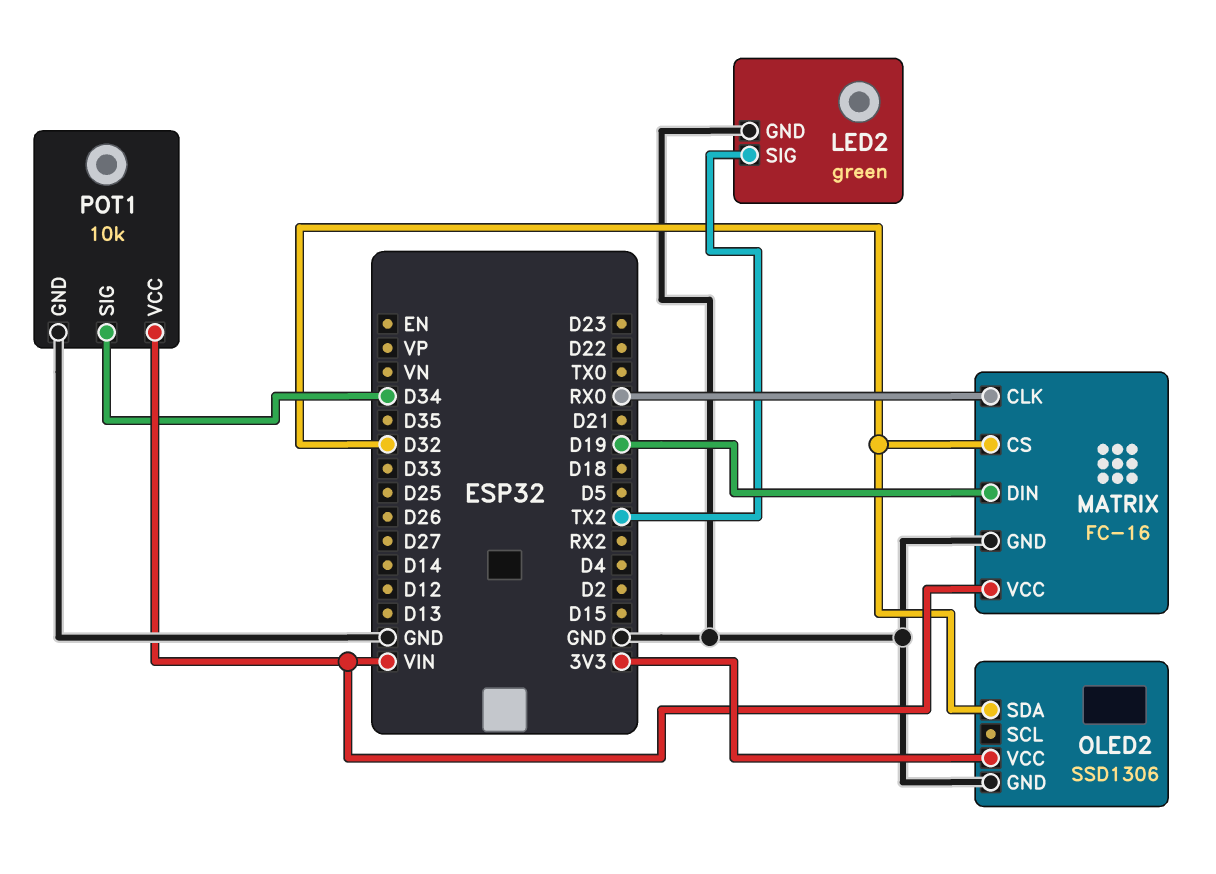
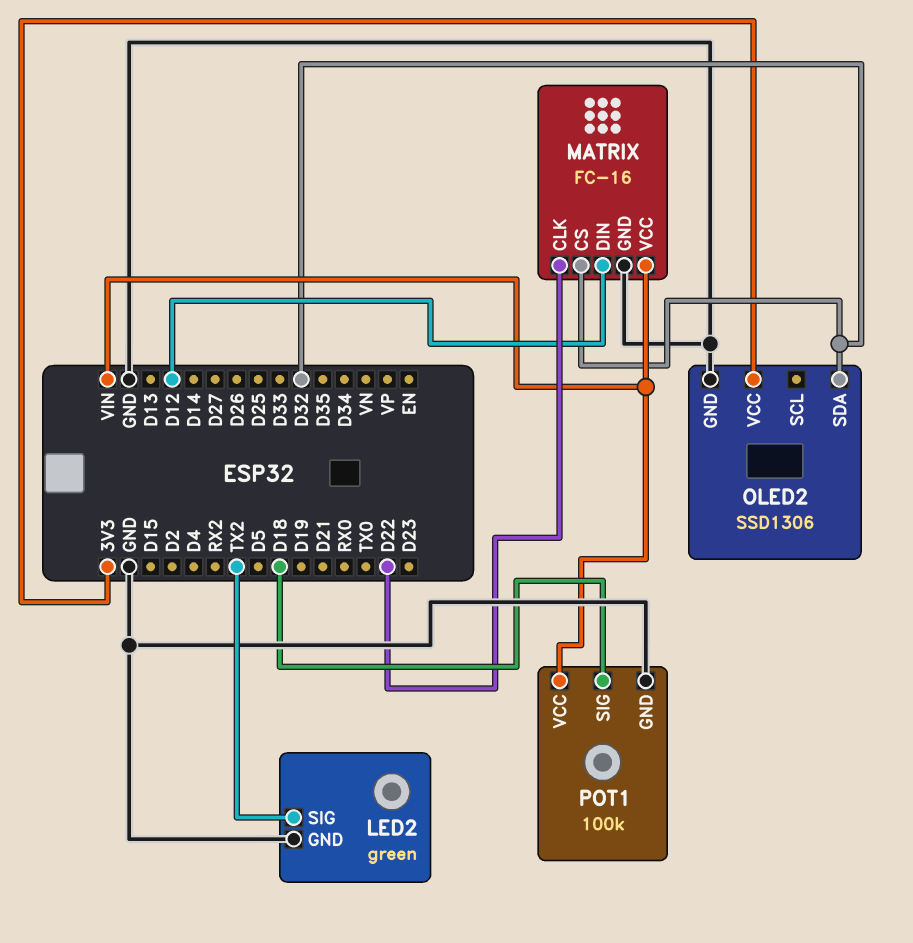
MATRIX pin CLK: RX0 -> D22
MATRIX pin DIN: D19 -> D12
POT1: 10k -> 100k
POT1 pin SIG: D34 -> D18

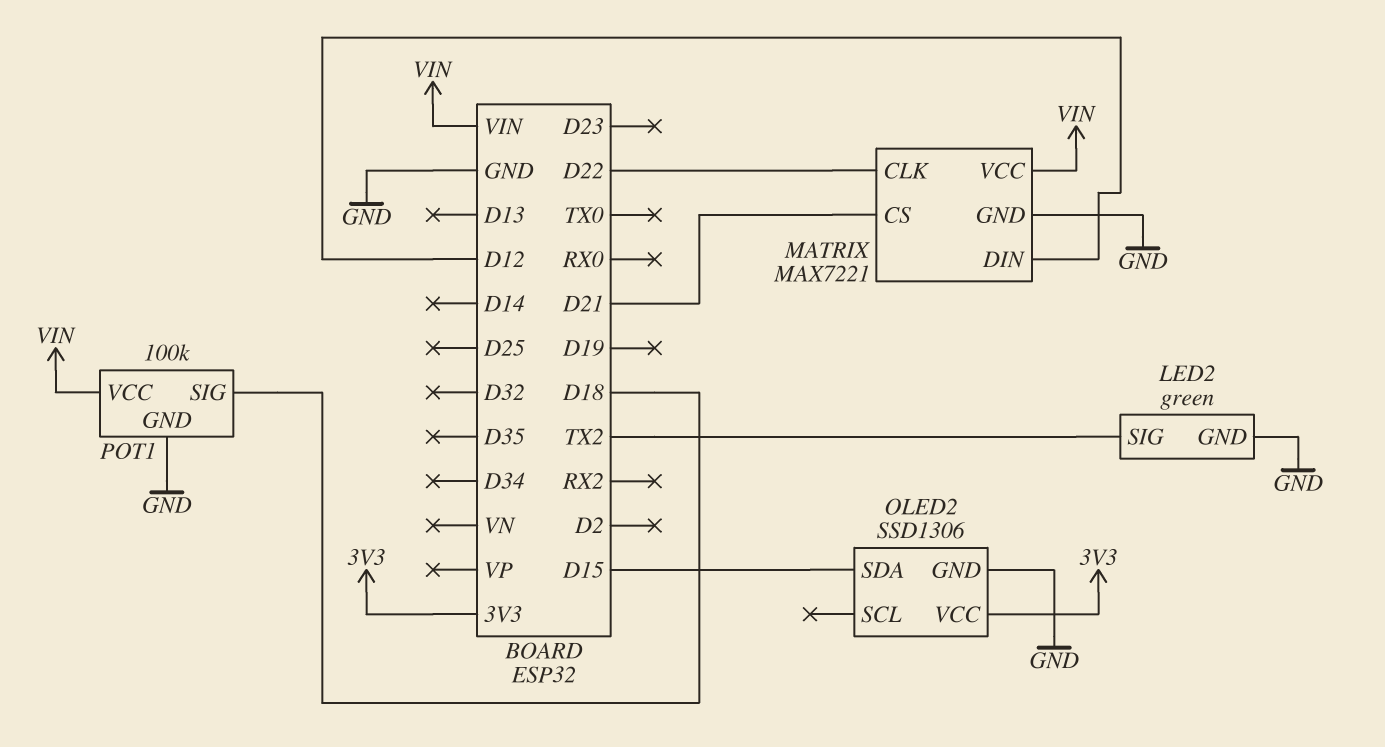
MATRIX: FC-16 -> MAX7221
MATRIX pin CS: D32 -> D21
OLED2 pin SDA: D32 -> D15

